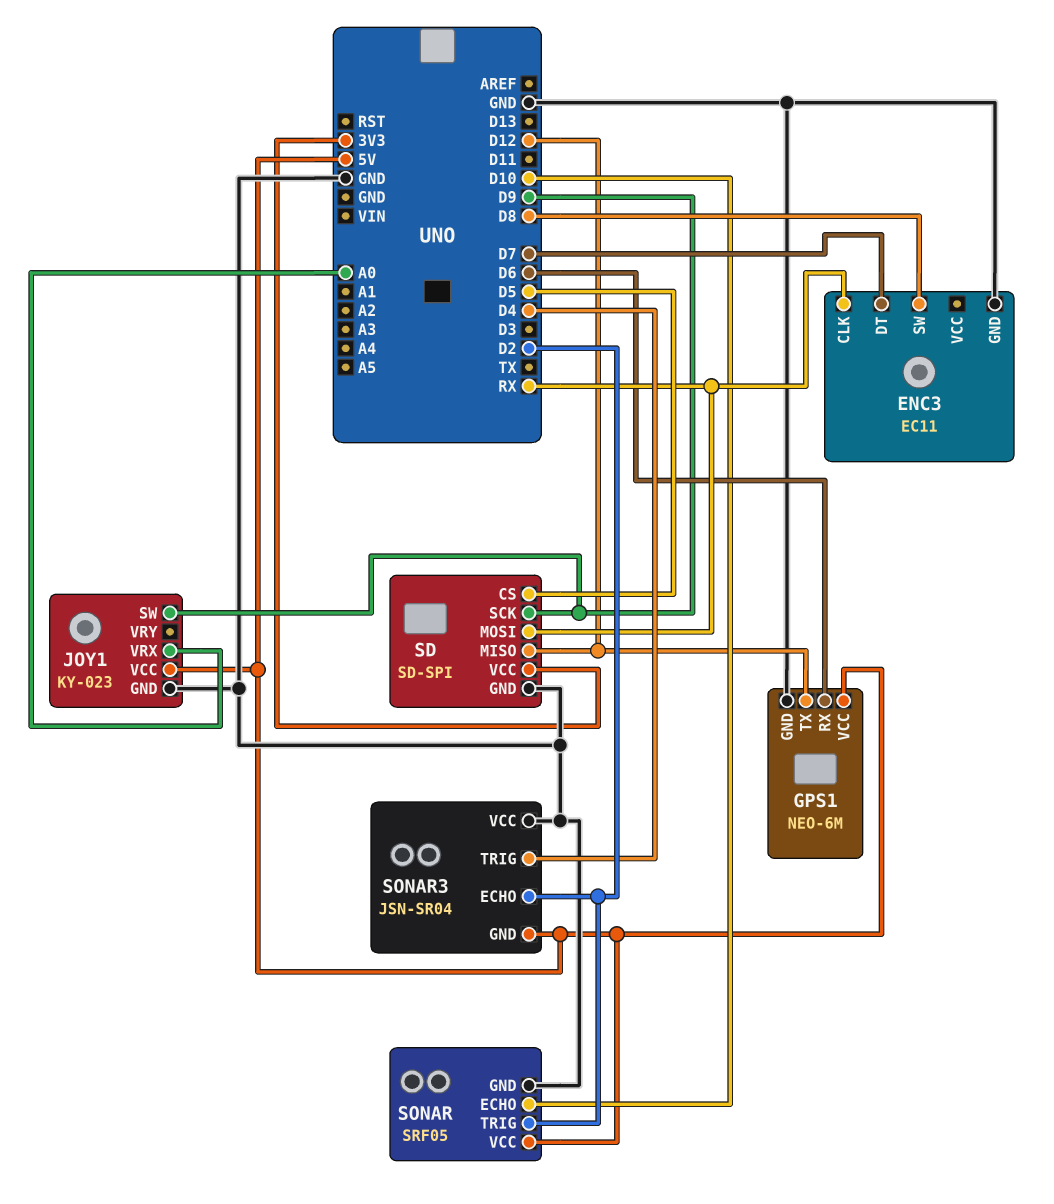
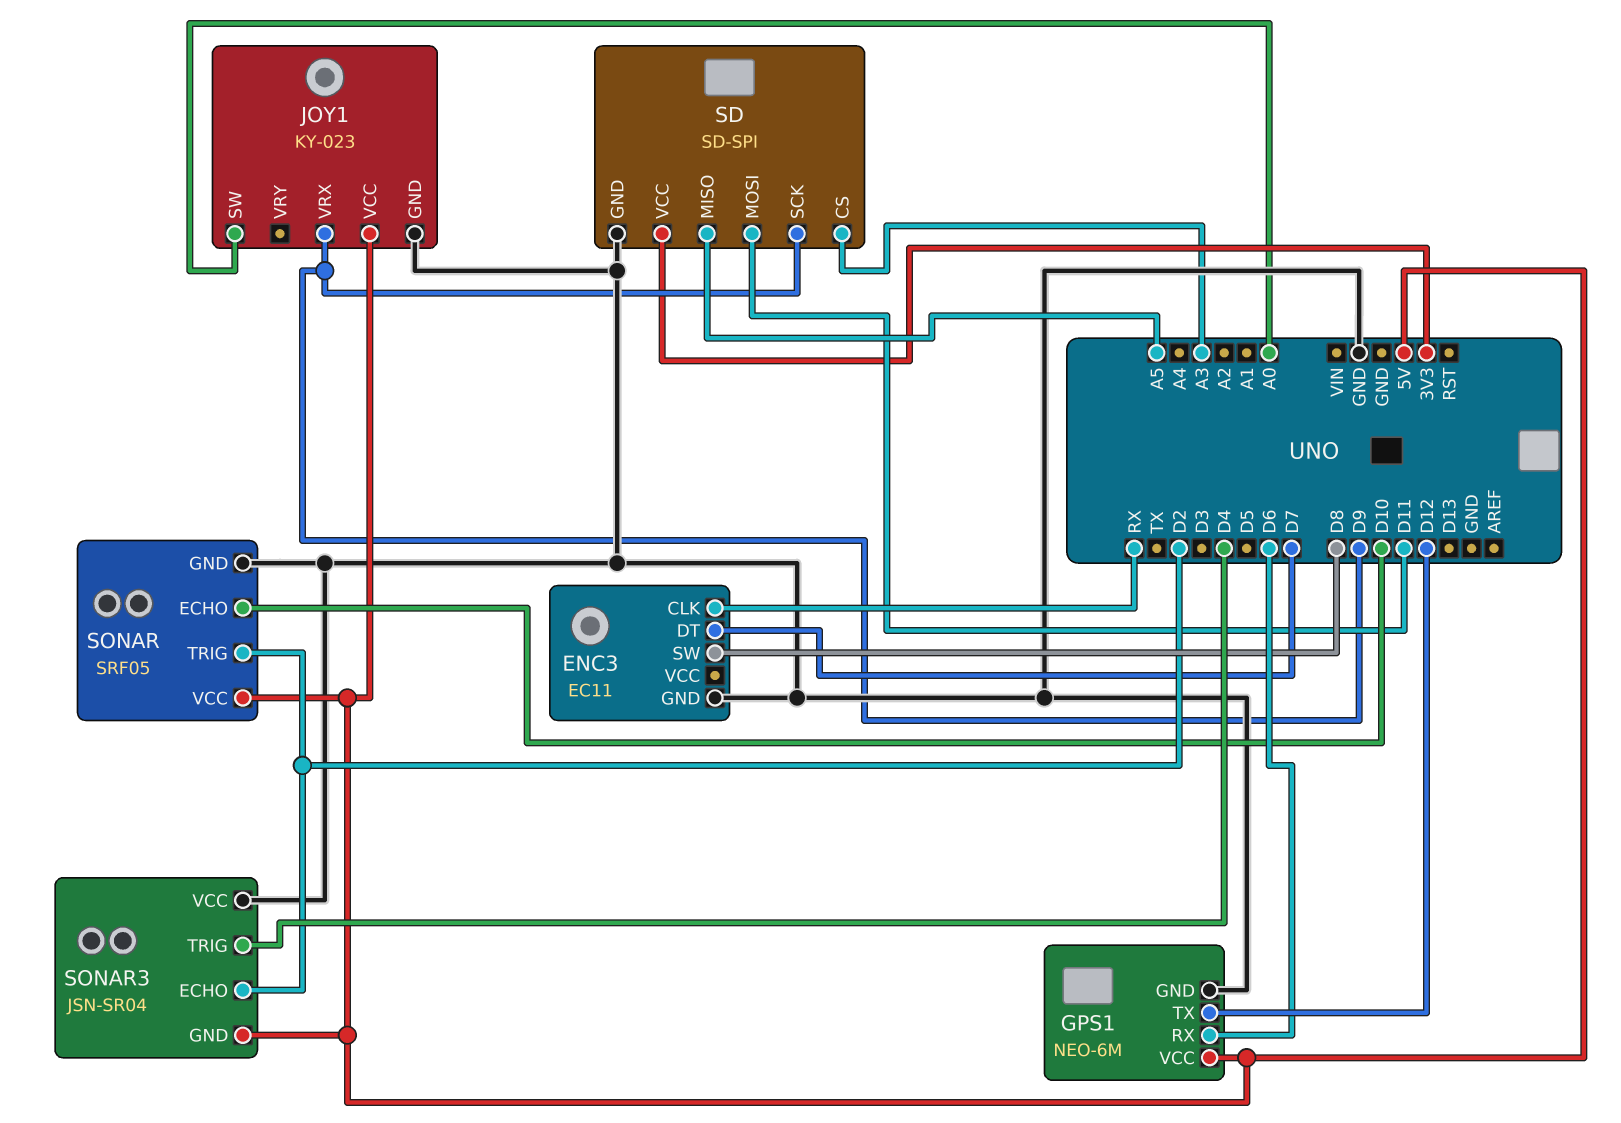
JOY1 pin SW: D9 -> A0
JOY1 pin VRX: A0 -> D9
SD pin CS: D5 -> A3
SD pin MISO: D12 -> A5
SD pin MOSI: RX -> D11

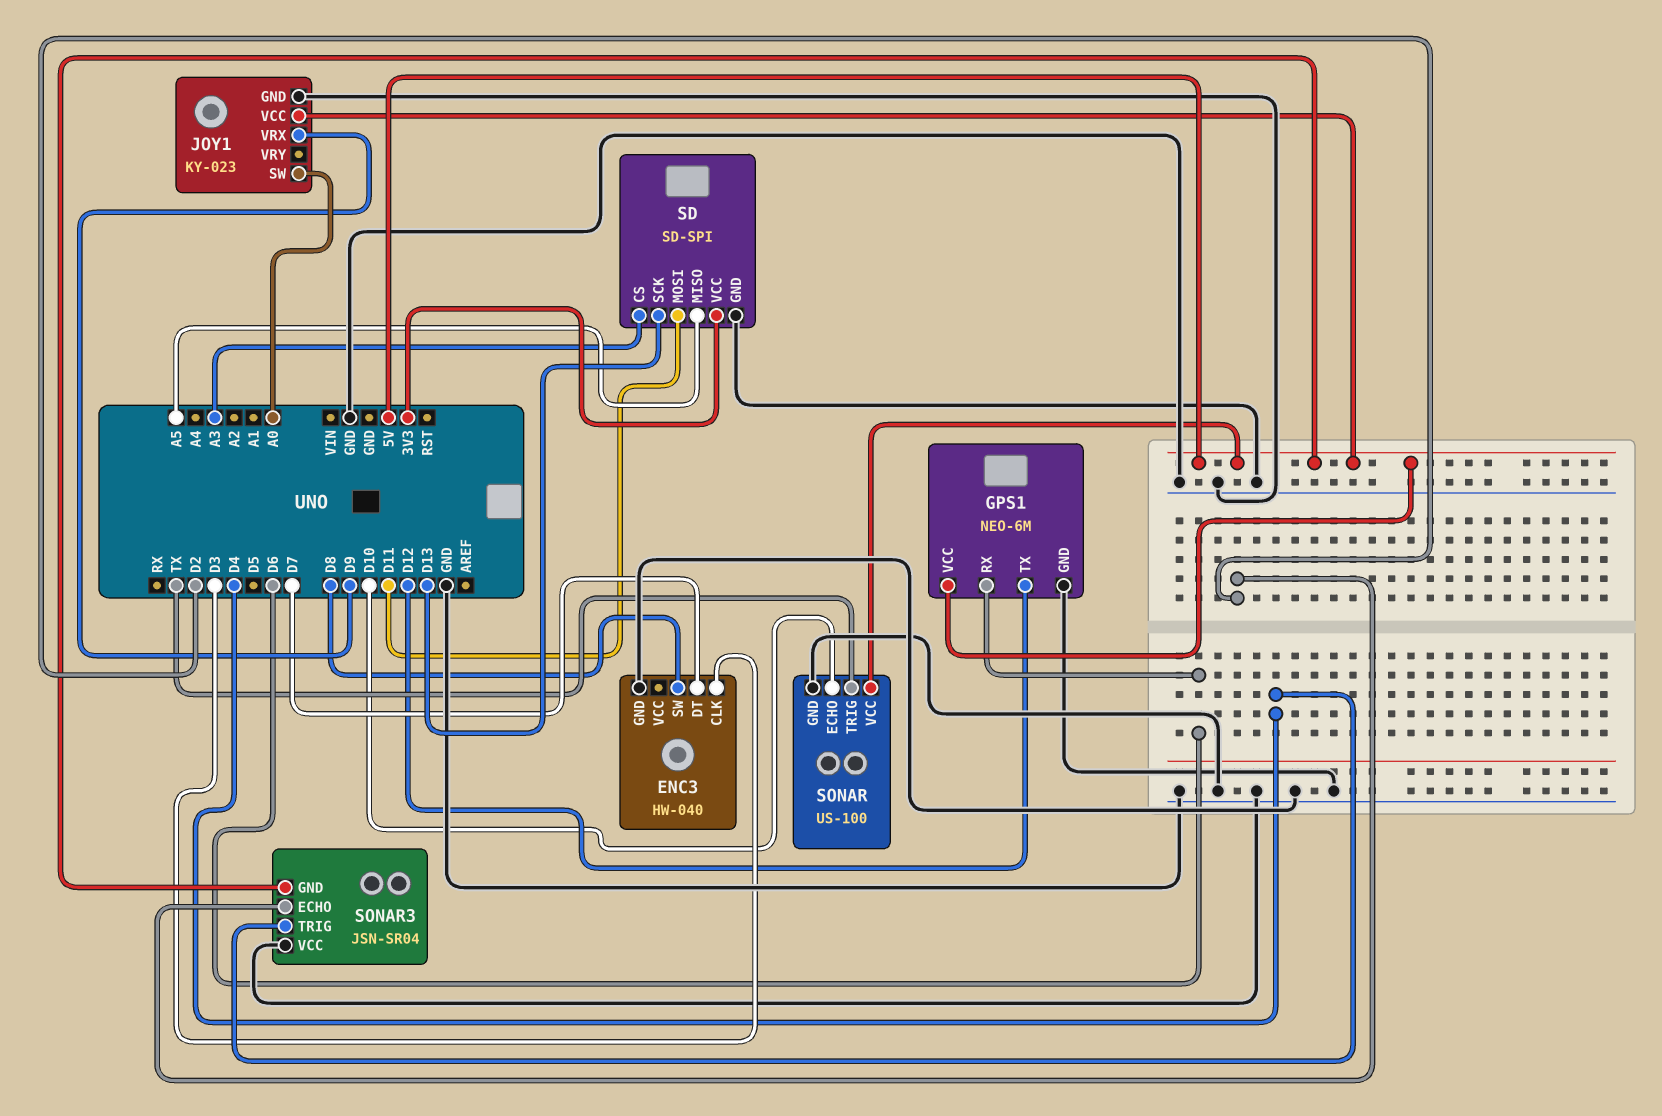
ENC3: EC11 -> HW-040
ENC3 pin CLK: RX -> D3
SD pin SCK: D9 -> D13
SONAR: SRF05 -> US-100
SONAR pin TRIG: D2 -> TX

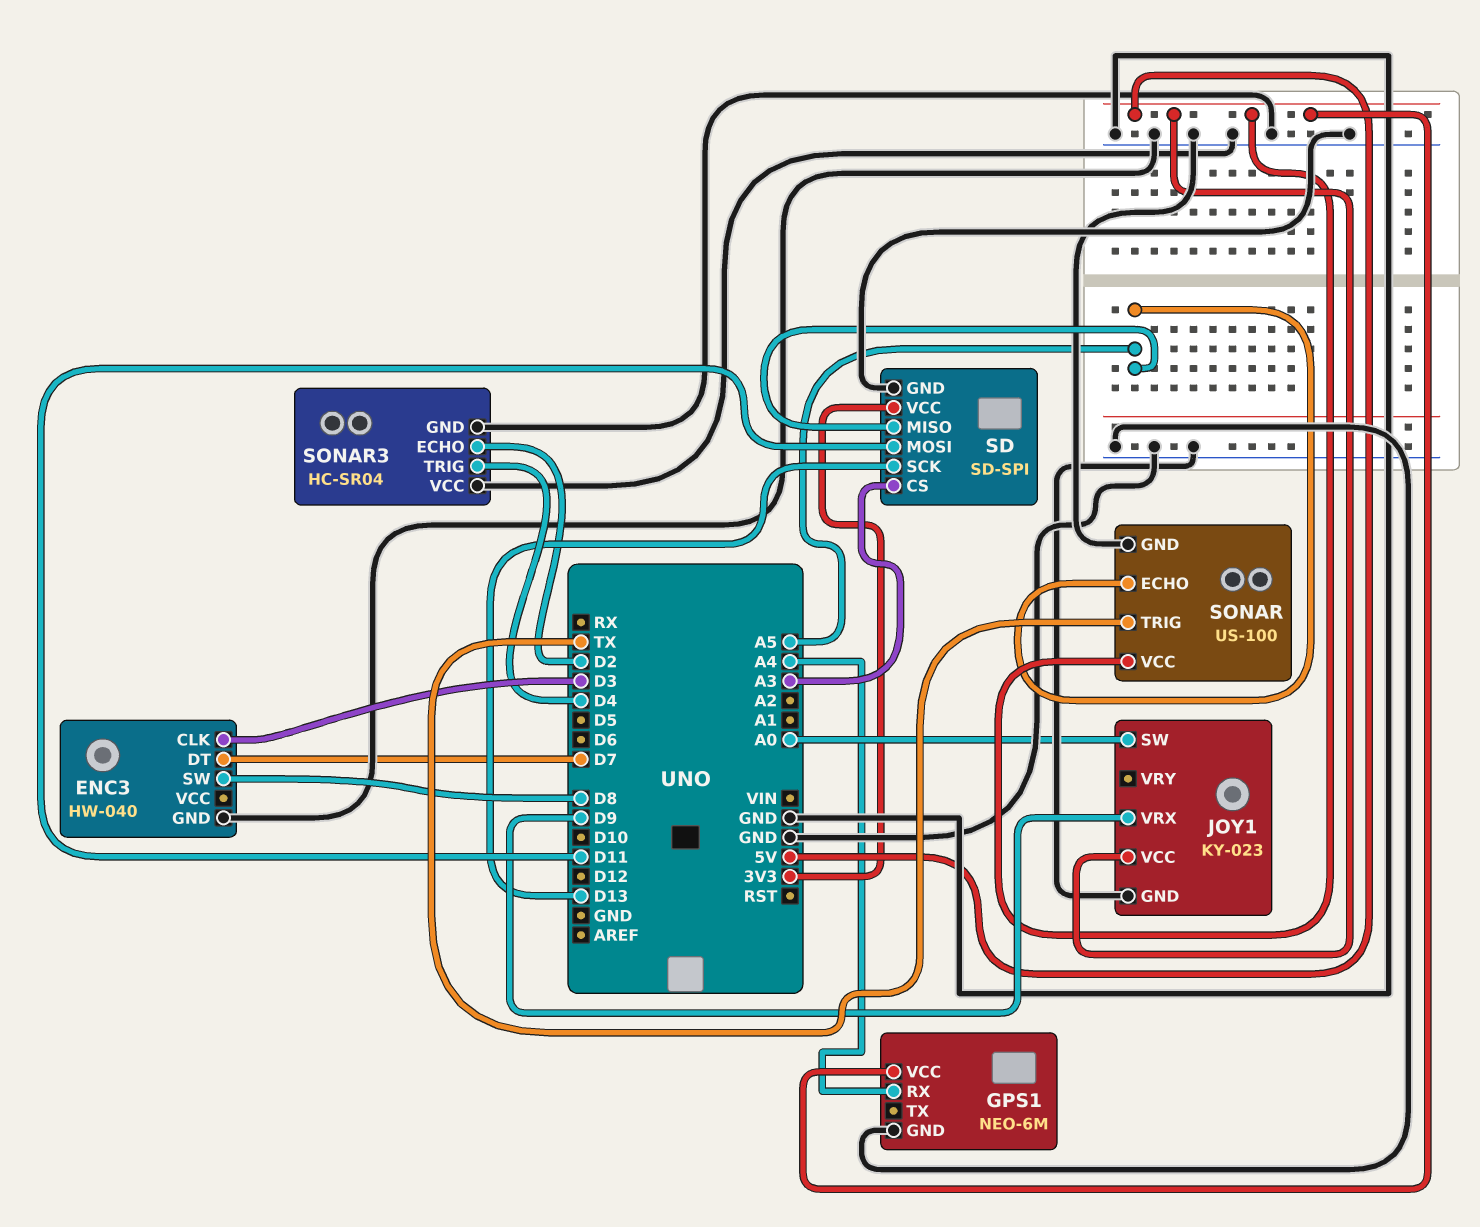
GPS1 pin RX: D6 -> A4
GPS1 pin TX: D12 -> none
SONAR pin ECHO: D10 -> A5
SONAR3: JSN-SR04 -> HC-SR04
SONAR3 pin GND: 5V -> GND

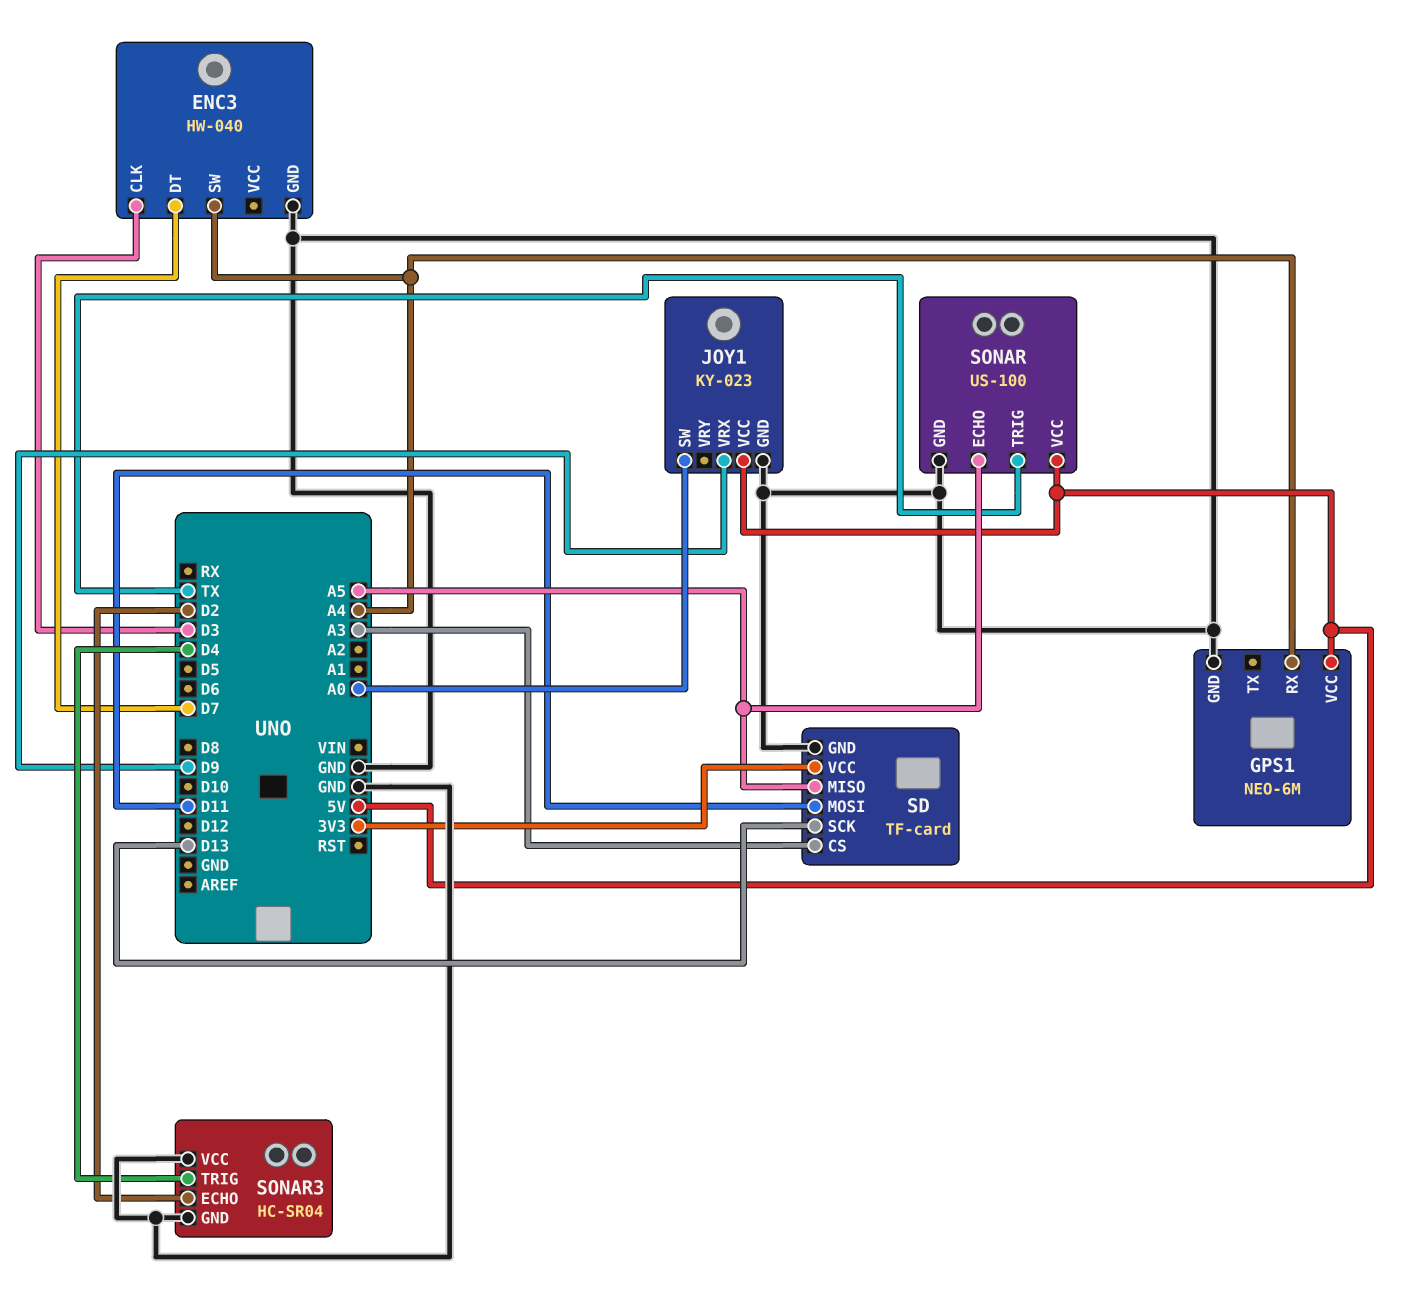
ENC3 pin SW: D8 -> A4
SD: SD-SPI -> TF-card

